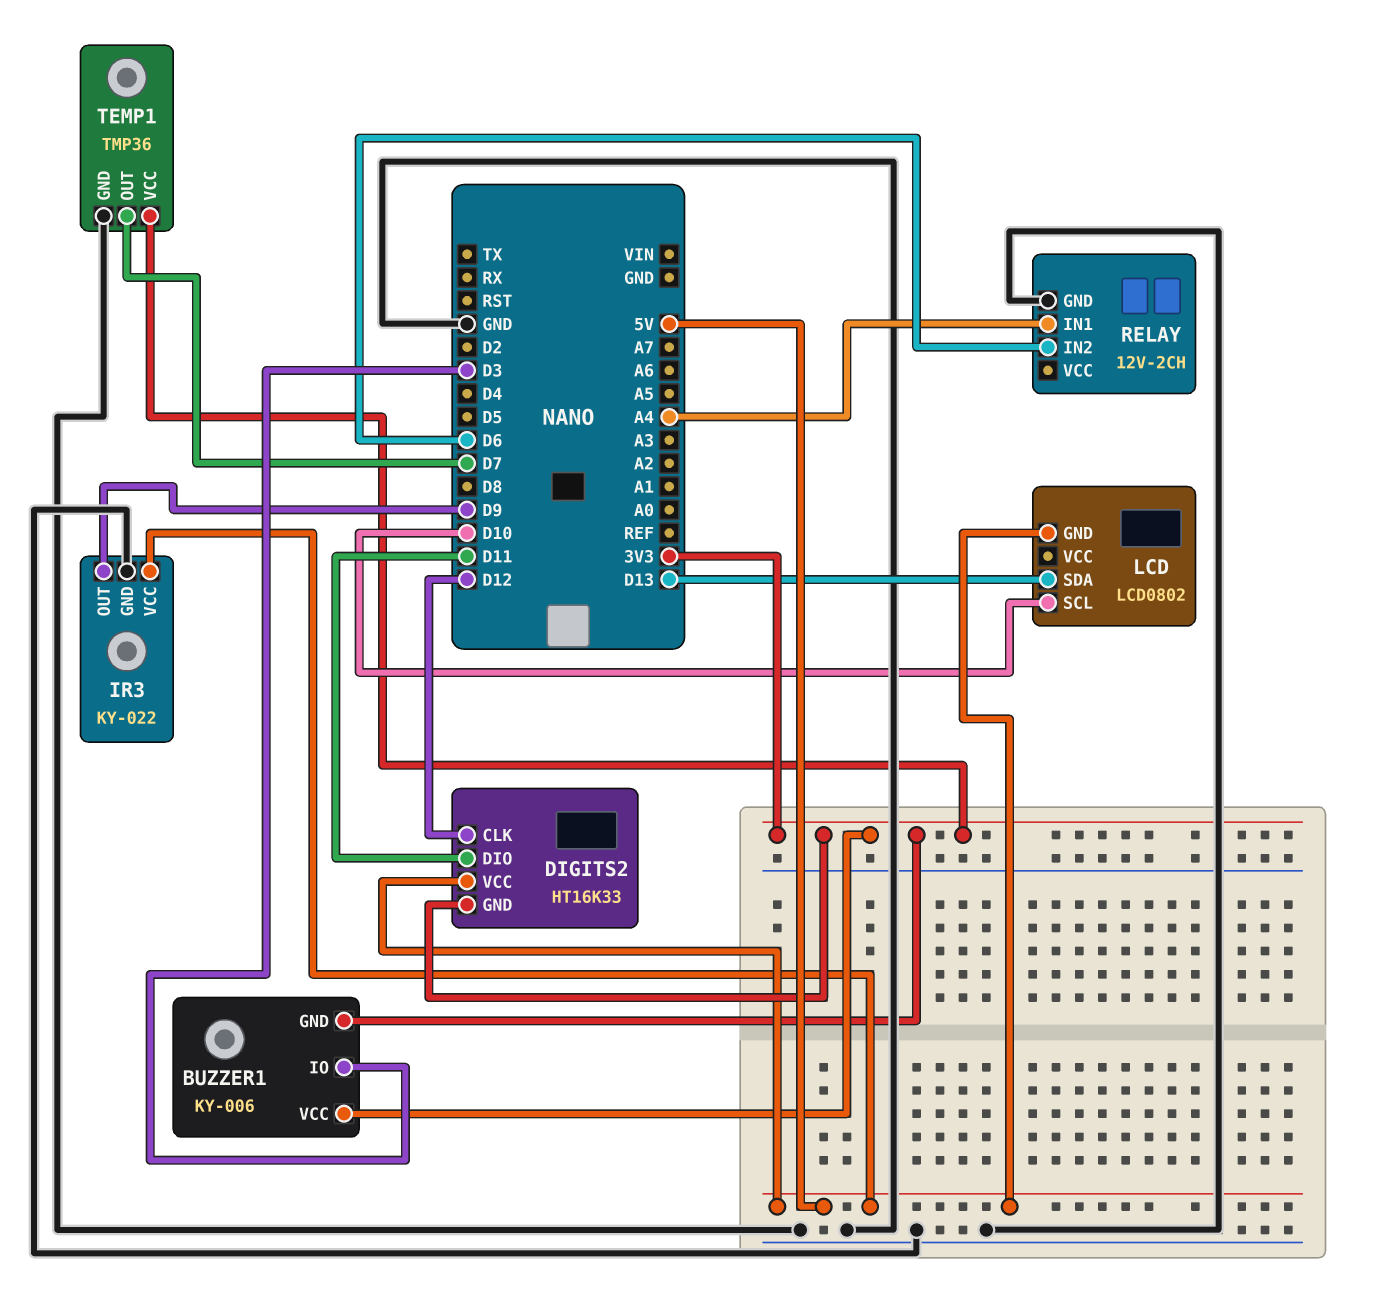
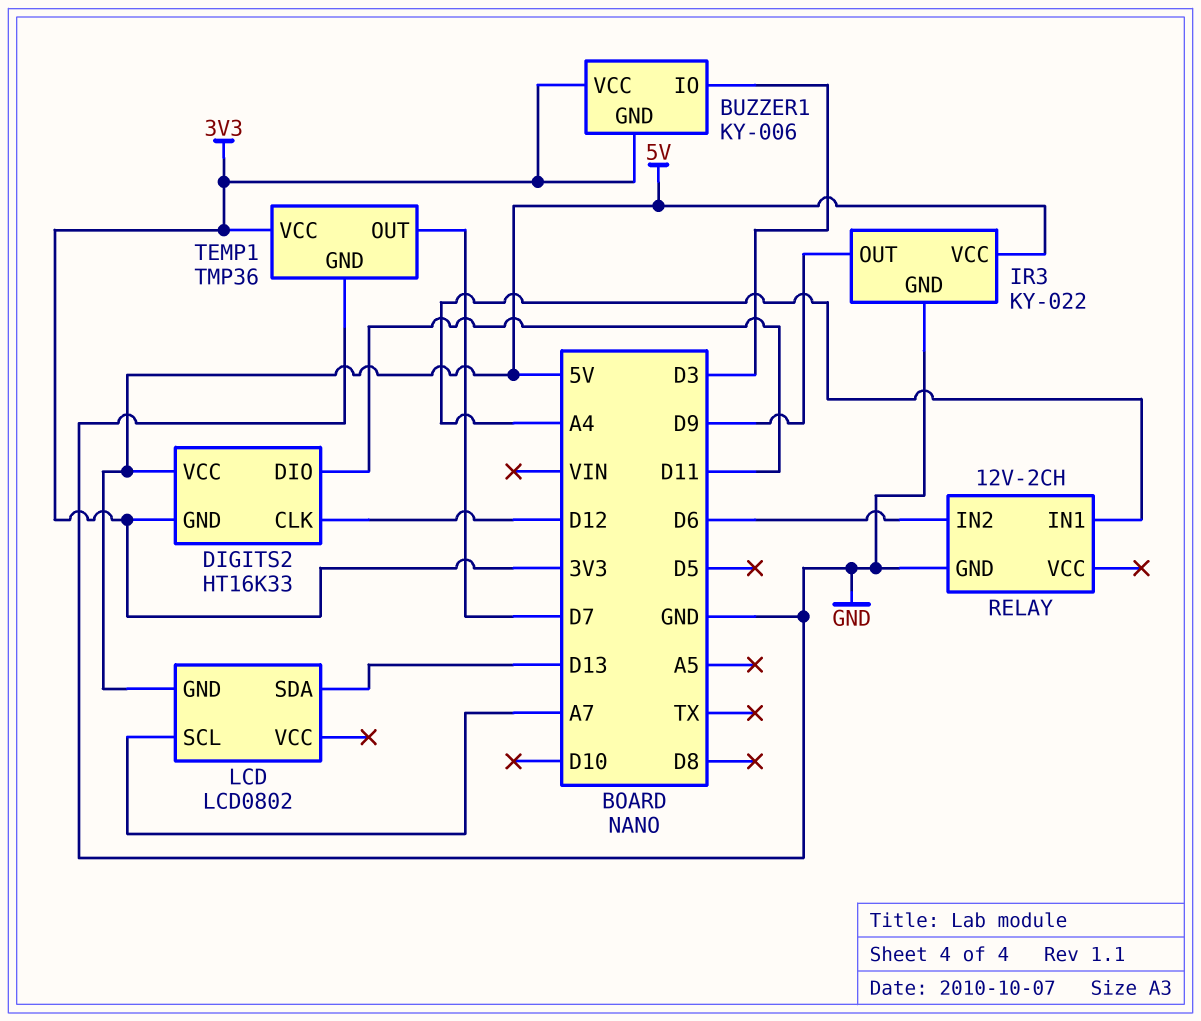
LCD pin SCL: D10 -> A7

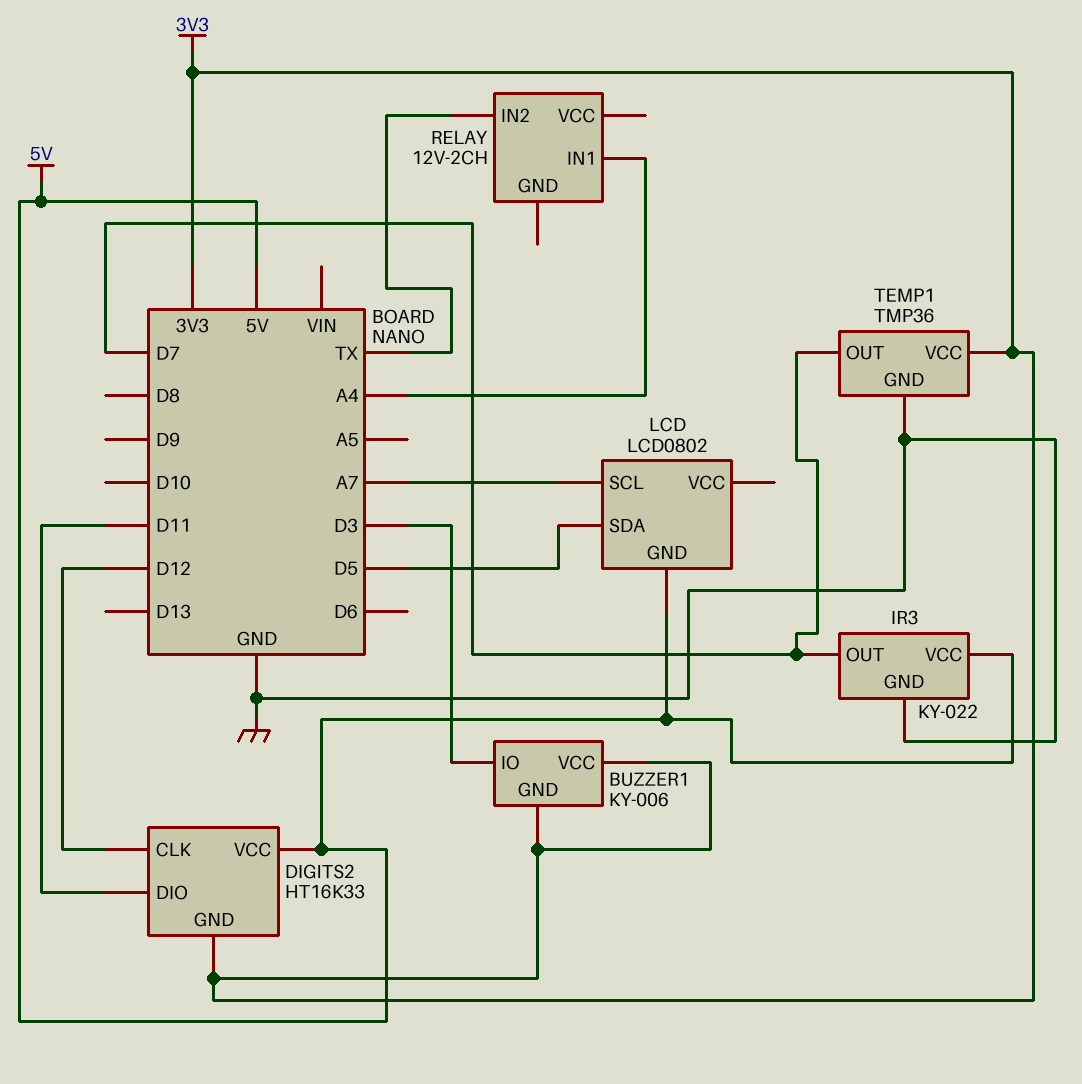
IR3 pin OUT: D9 -> D7
LCD pin SDA: D13 -> D5
RELAY pin GND: GND -> none
RELAY pin IN2: D6 -> TX

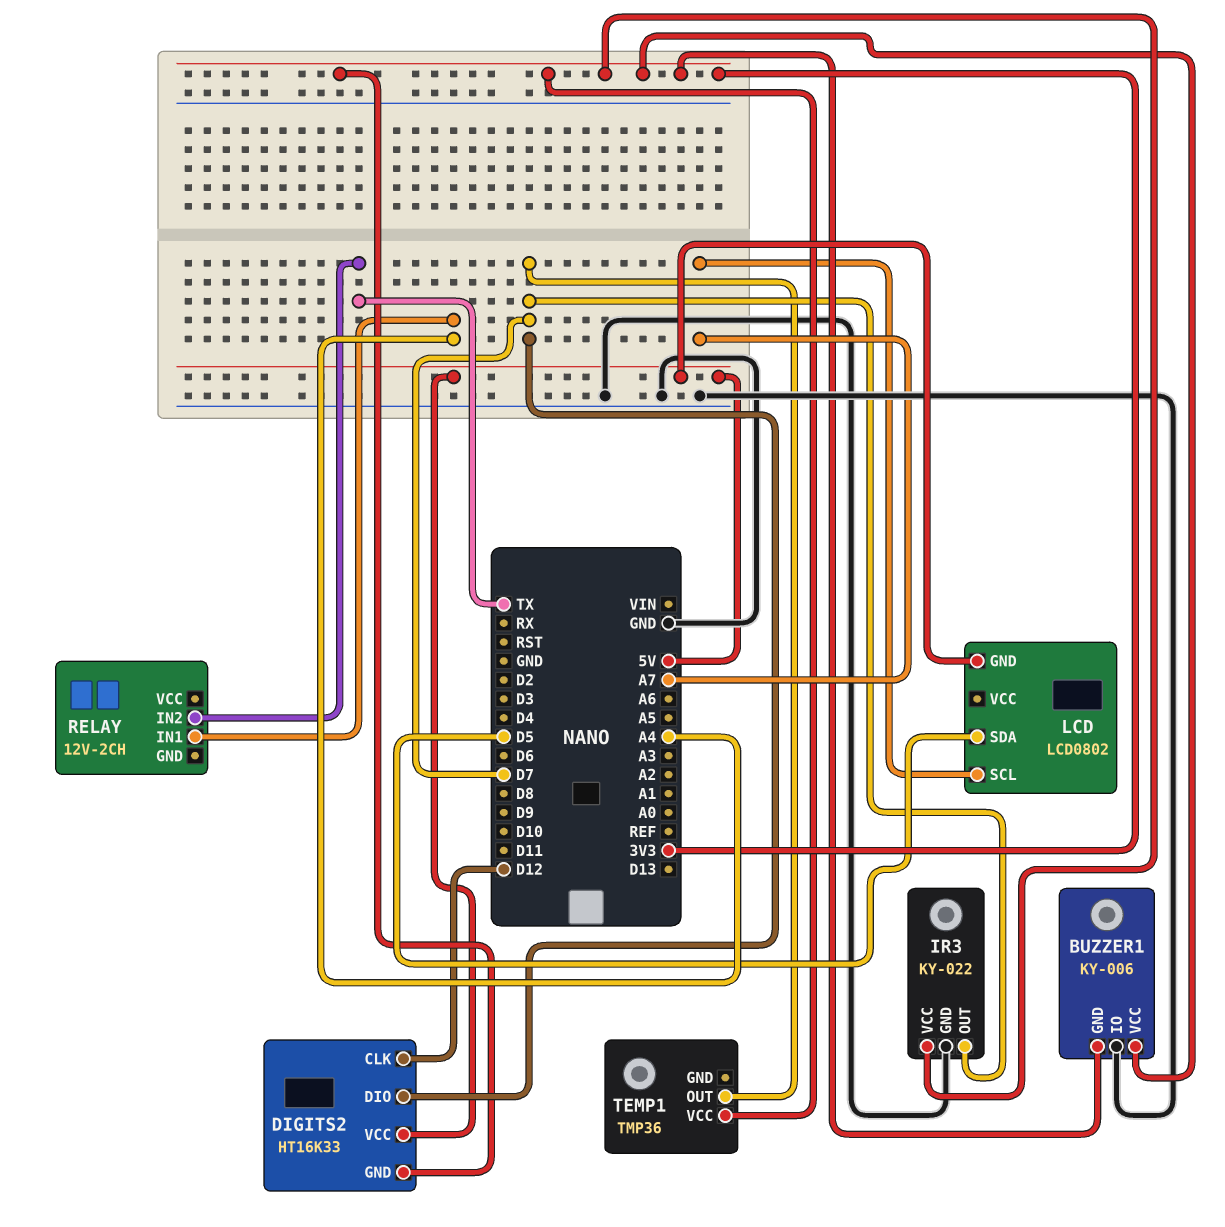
BUZZER1 pin IO: D3 -> GND
DIGITS2 pin DIO: D11 -> D7
IR3 pin VCC: 5V -> 3V3
TEMP1 pin GND: GND -> none

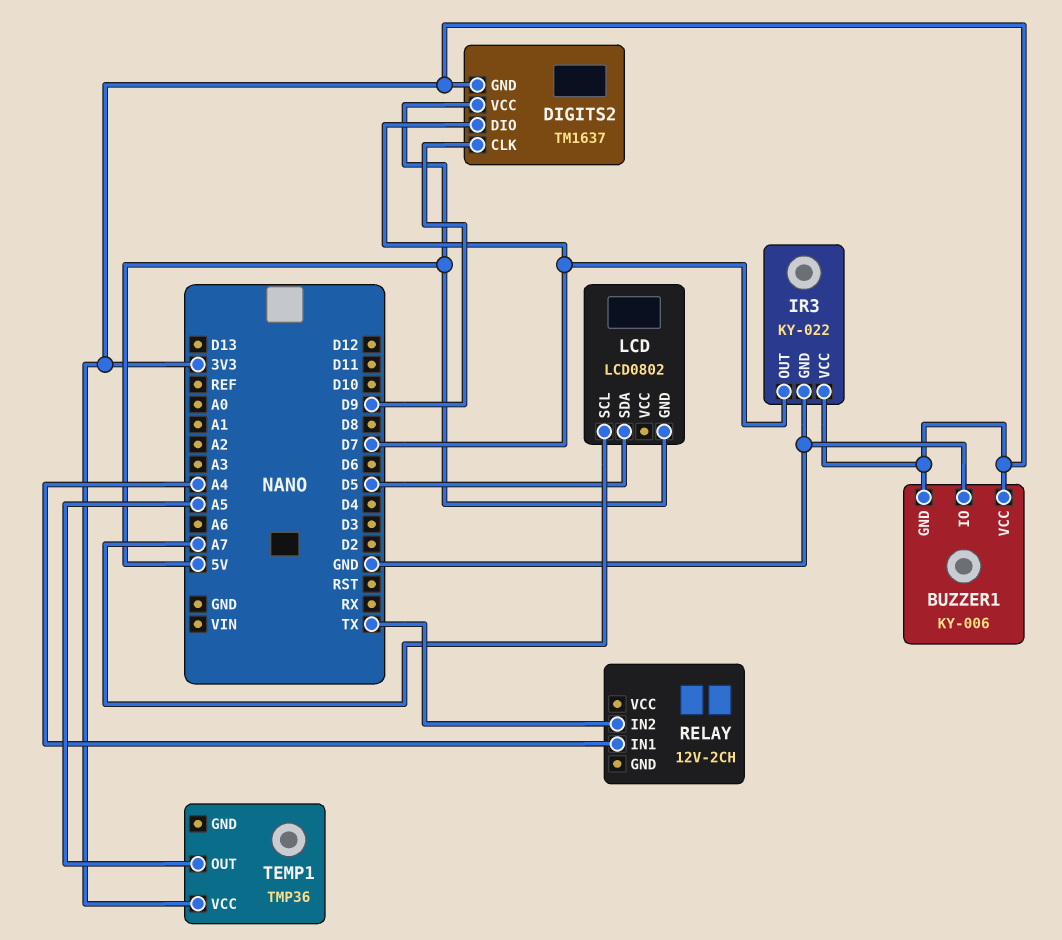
DIGITS2: HT16K33 -> TM1637
DIGITS2 pin CLK: D12 -> D9
TEMP1 pin OUT: D7 -> A5

